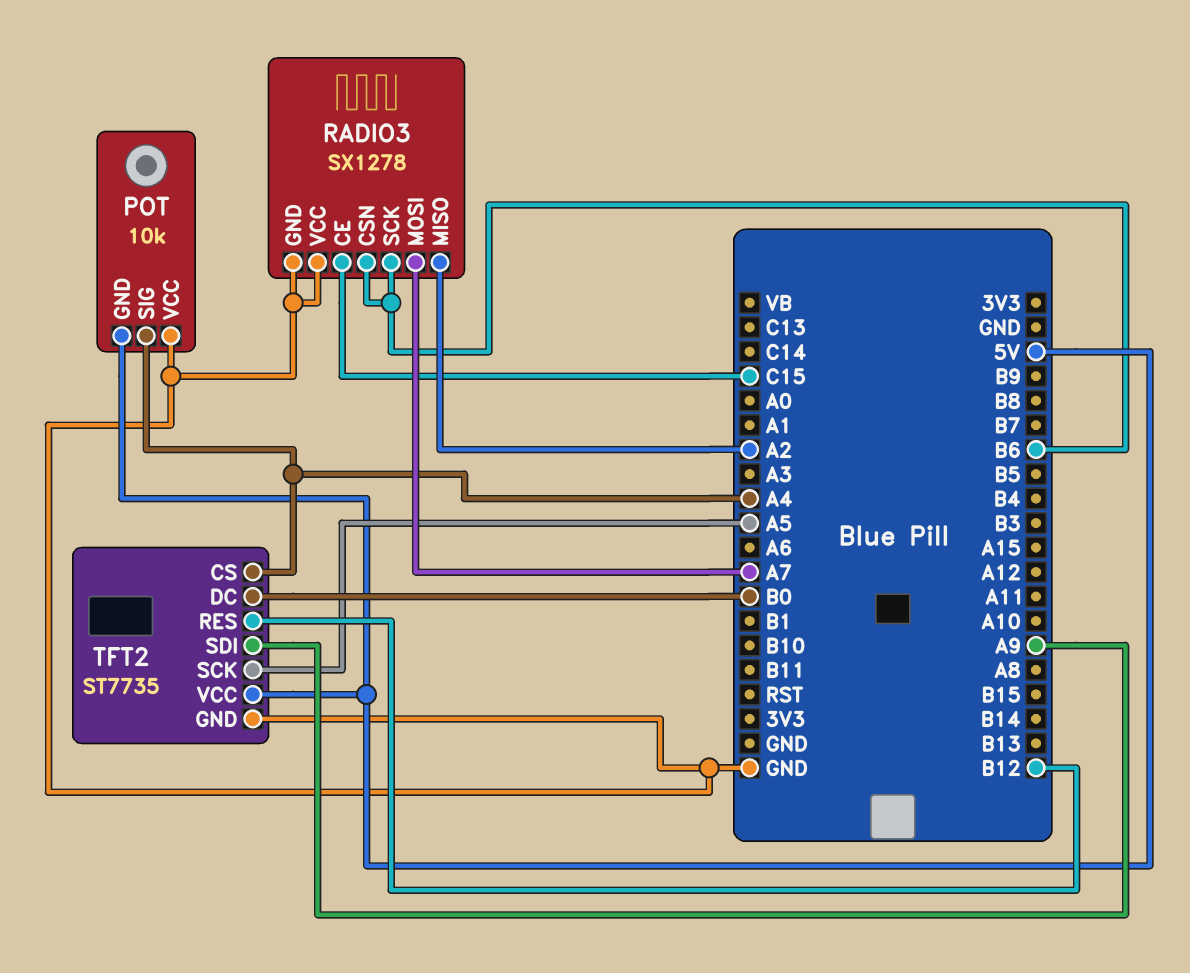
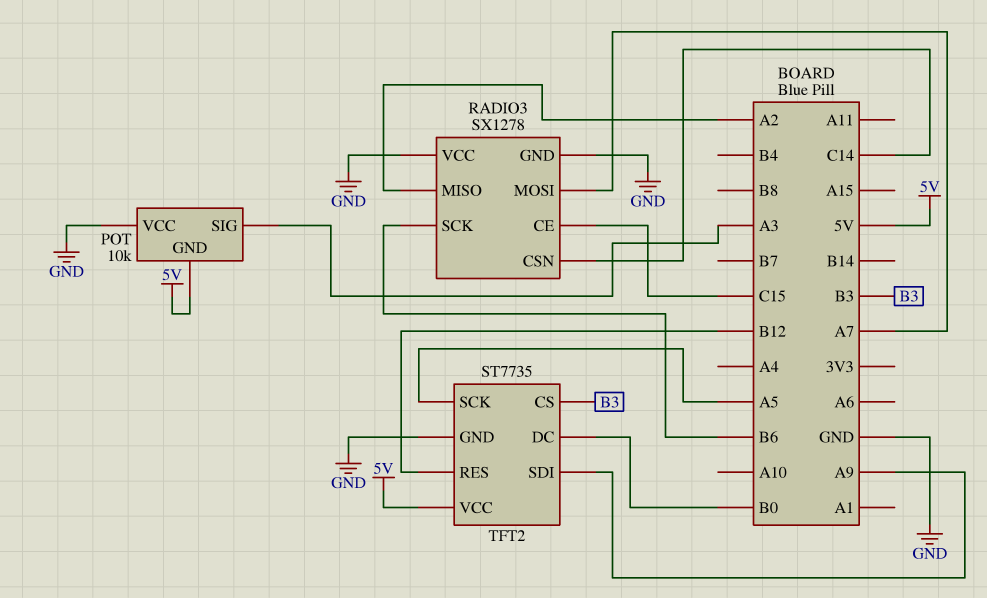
POT pin SIG: A4 -> A3
RADIO3 pin CSN: B6 -> C14
TFT2 pin CS: A4 -> B3

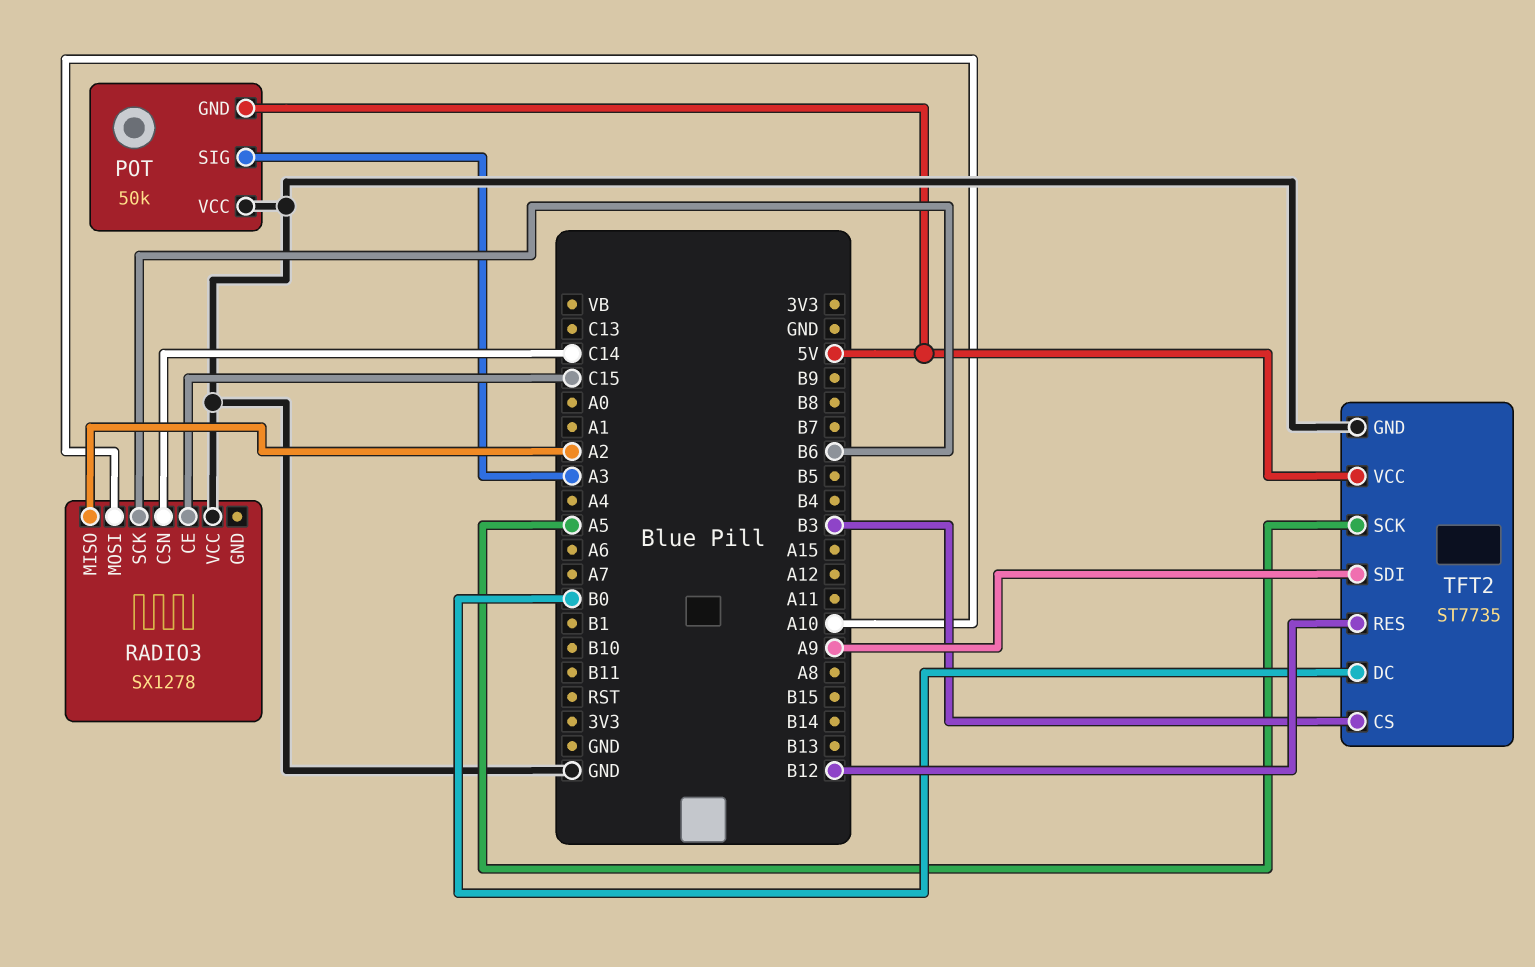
POT: 10k -> 50k
RADIO3 pin GND: GND -> none
RADIO3 pin MOSI: A7 -> A10

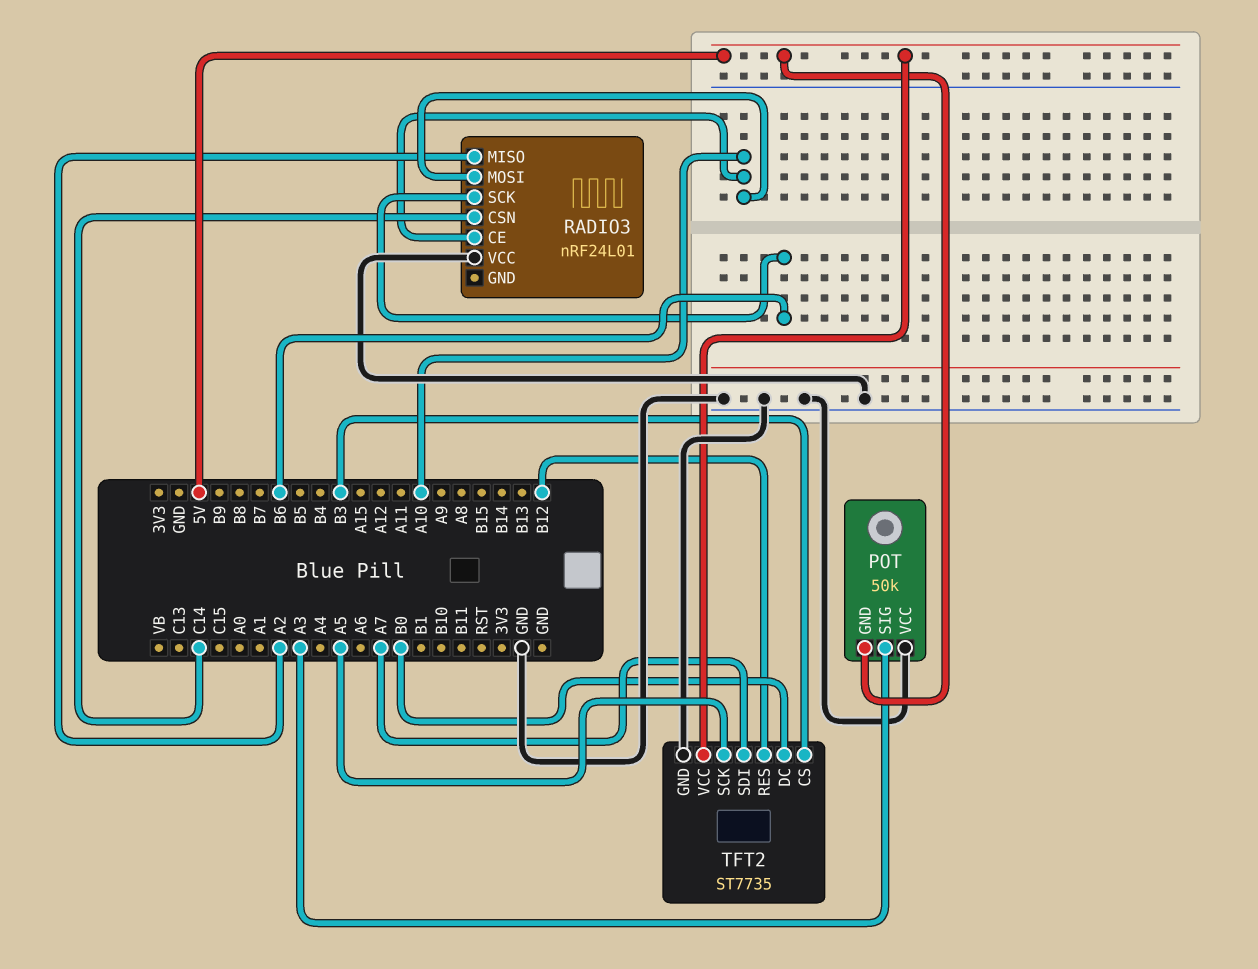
RADIO3: SX1278 -> nRF24L01
RADIO3 pin CE: C15 -> A10
TFT2 pin SDI: A9 -> A7

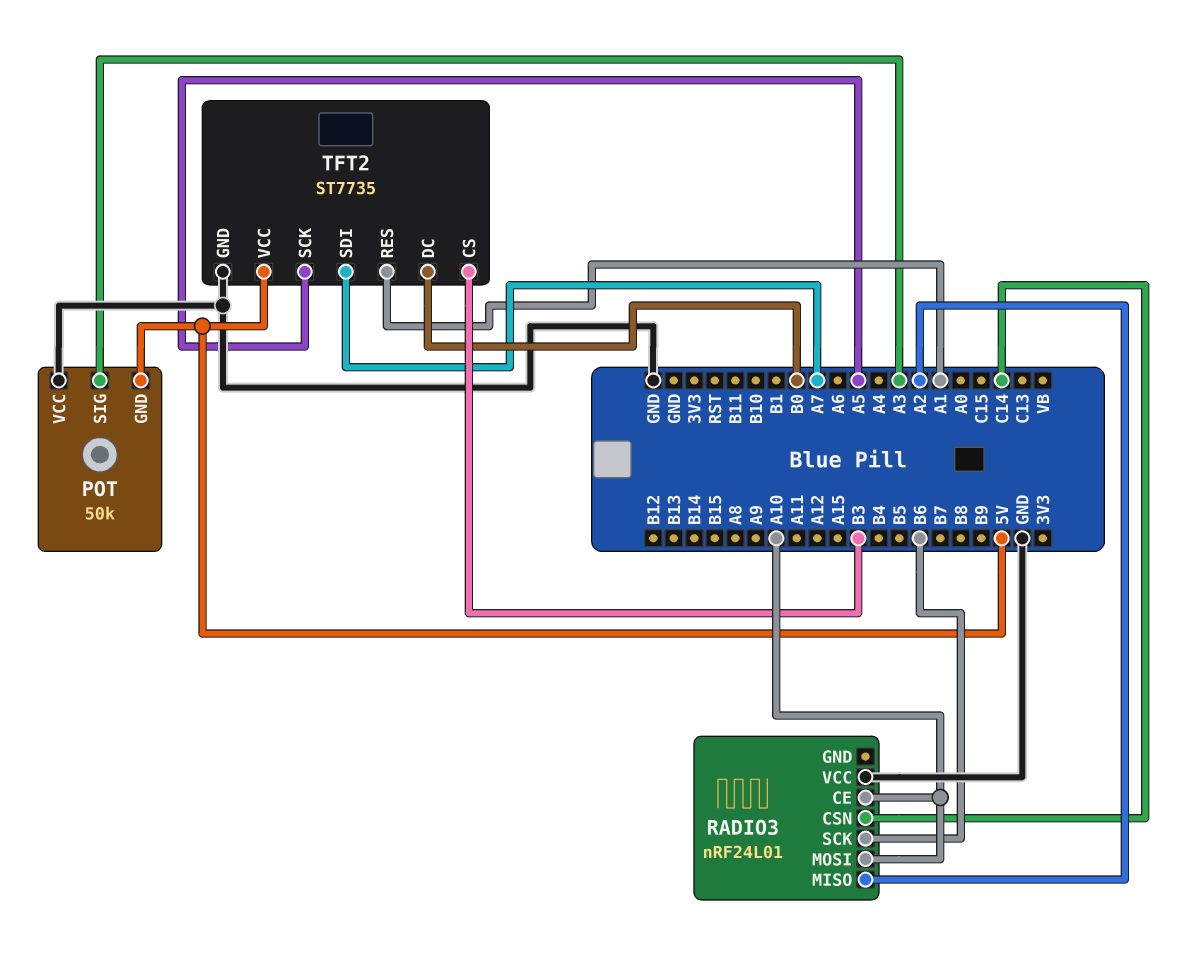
TFT2 pin RES: B12 -> A1

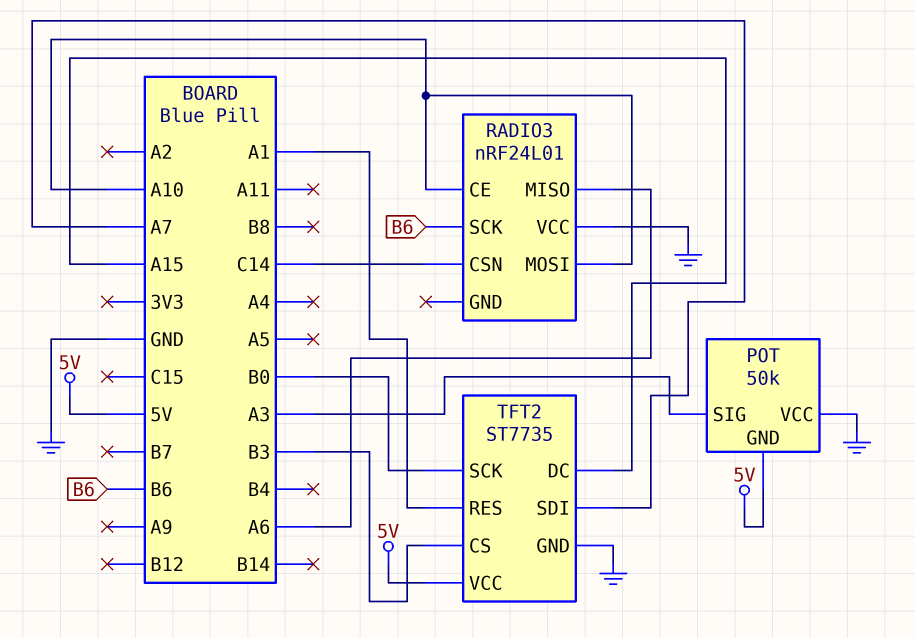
RADIO3 pin MISO: A2 -> A6
TFT2 pin DC: B0 -> A15
TFT2 pin SCK: A5 -> B0

